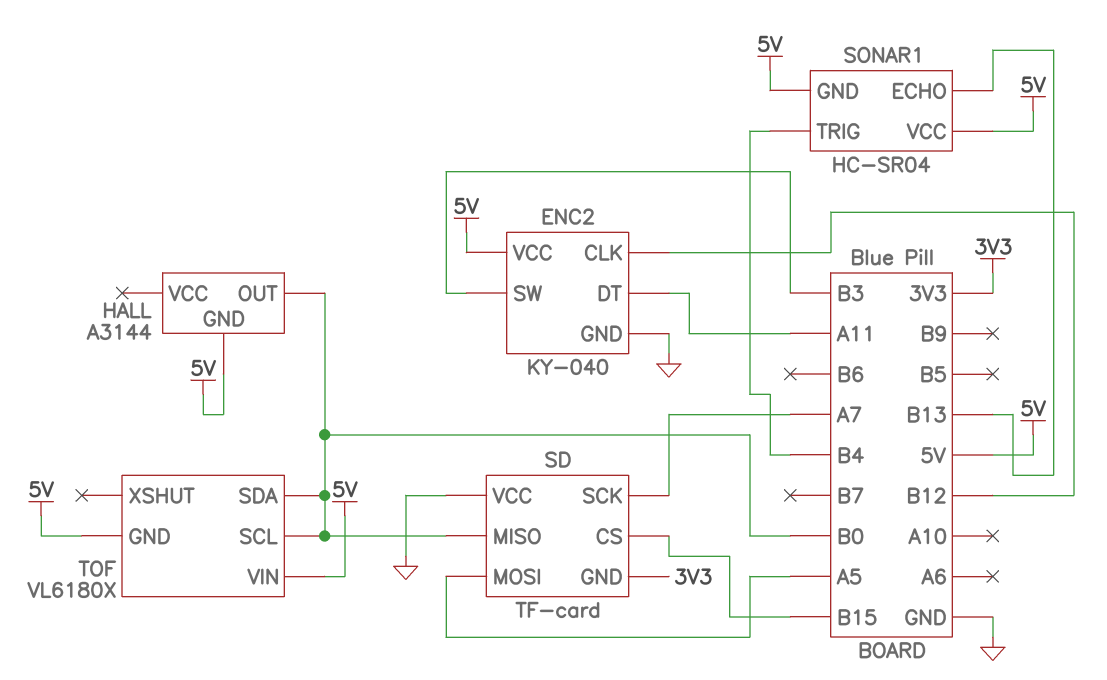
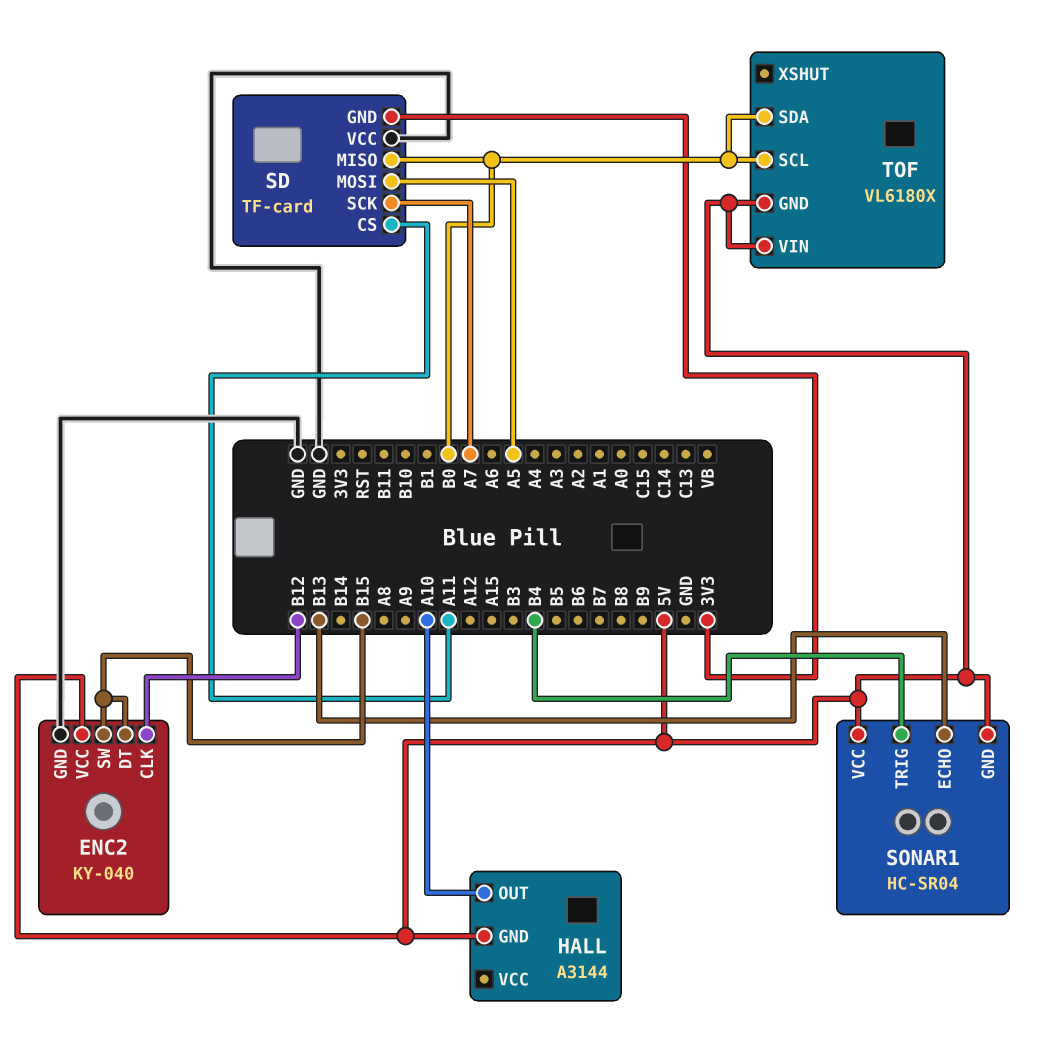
ENC2 pin DT: A11 -> B15
ENC2 pin SW: B3 -> B15
HALL pin OUT: B0 -> A10
SD pin CS: B15 -> A11

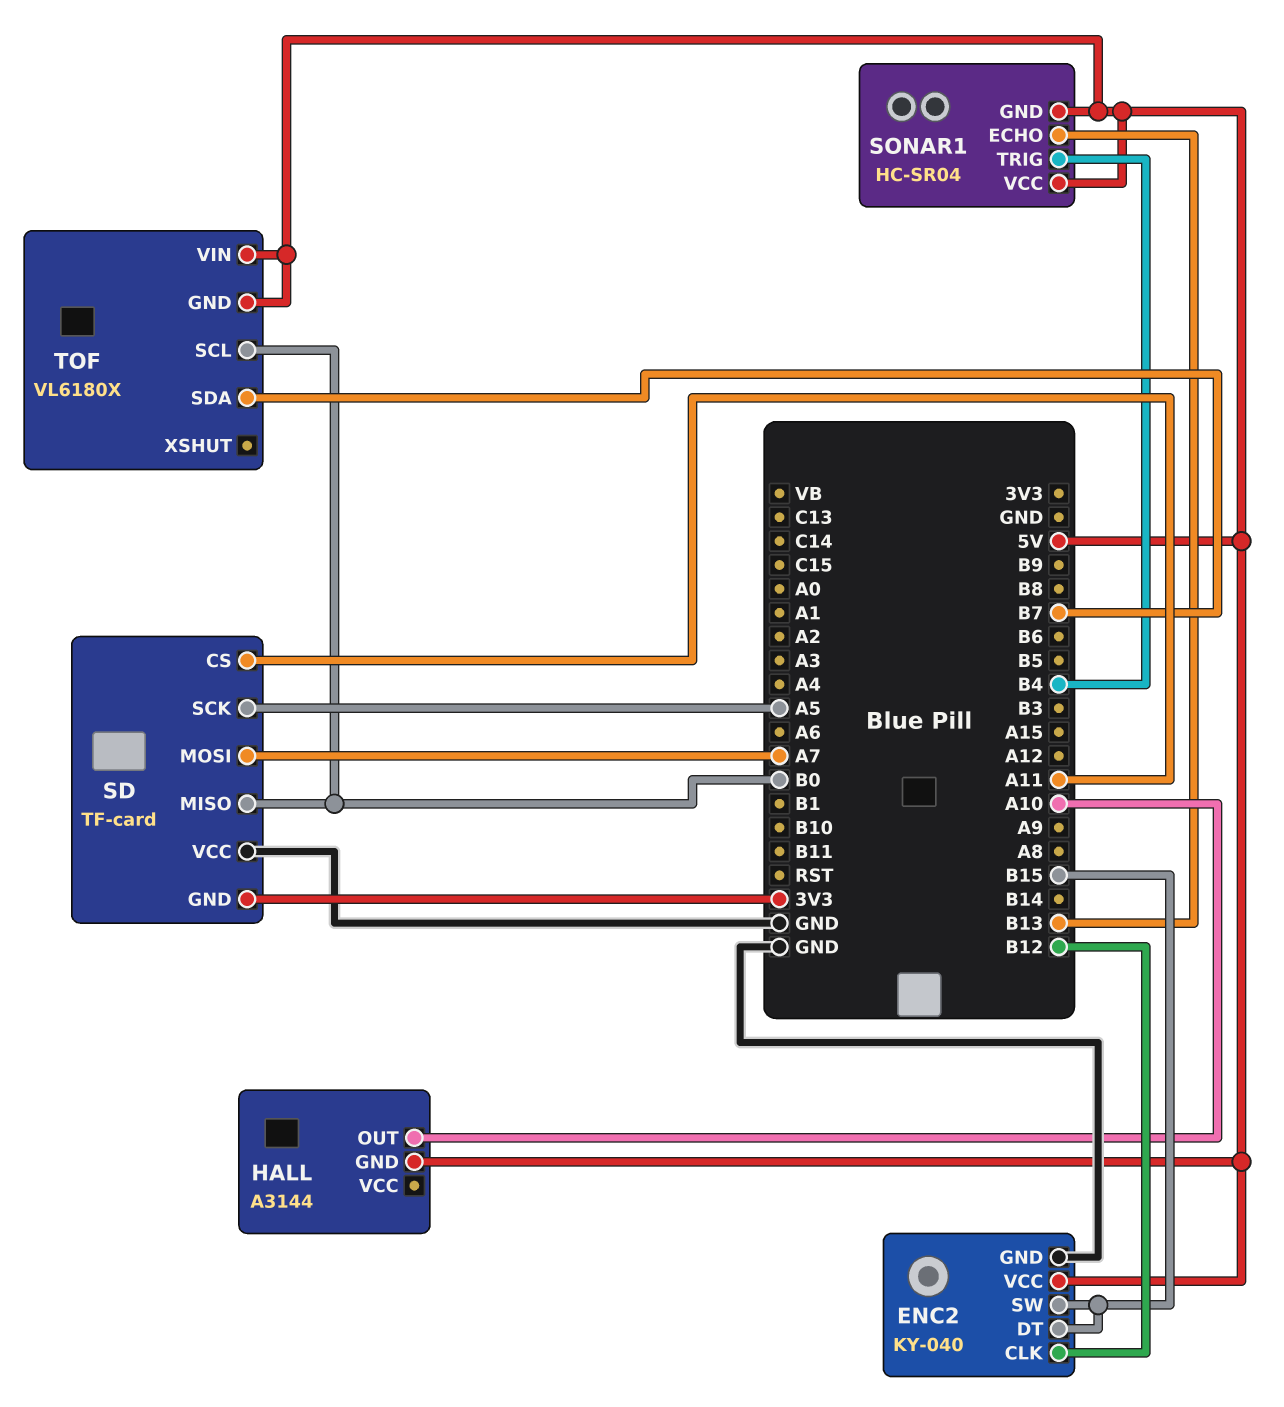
SD pin MOSI: A5 -> A7
SD pin SCK: A7 -> A5
TOF pin SDA: B0 -> B7

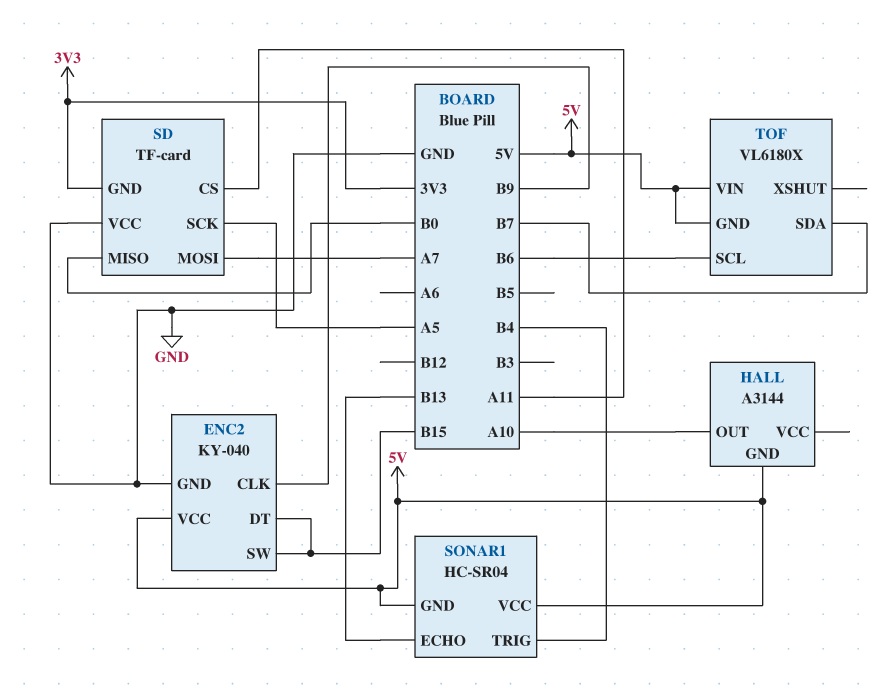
ENC2 pin CLK: B12 -> B9
TOF pin SCL: B0 -> B6

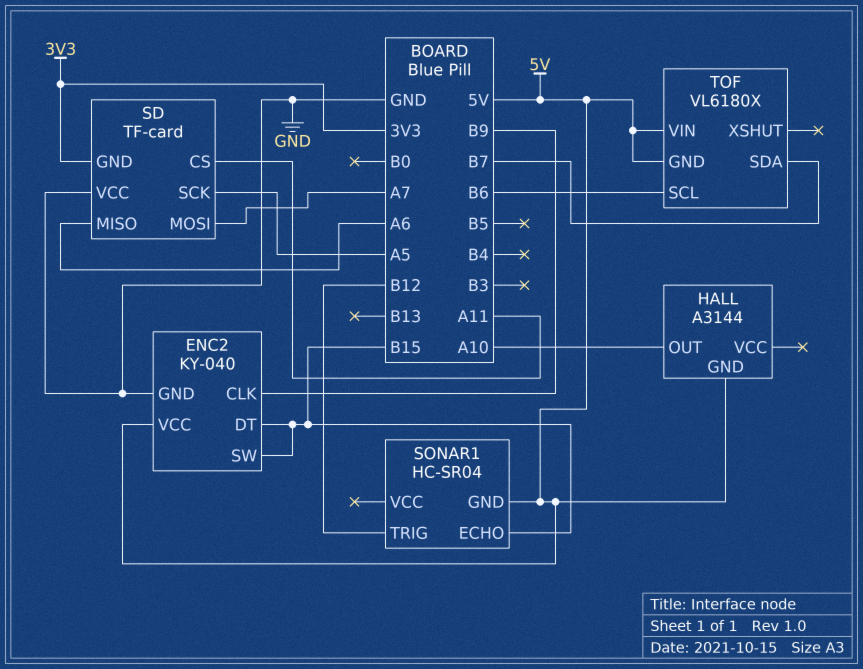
SD pin MISO: B0 -> A6
SONAR1 pin ECHO: B13 -> B15
SONAR1 pin TRIG: B4 -> B12
SONAR1 pin VCC: 5V -> none

